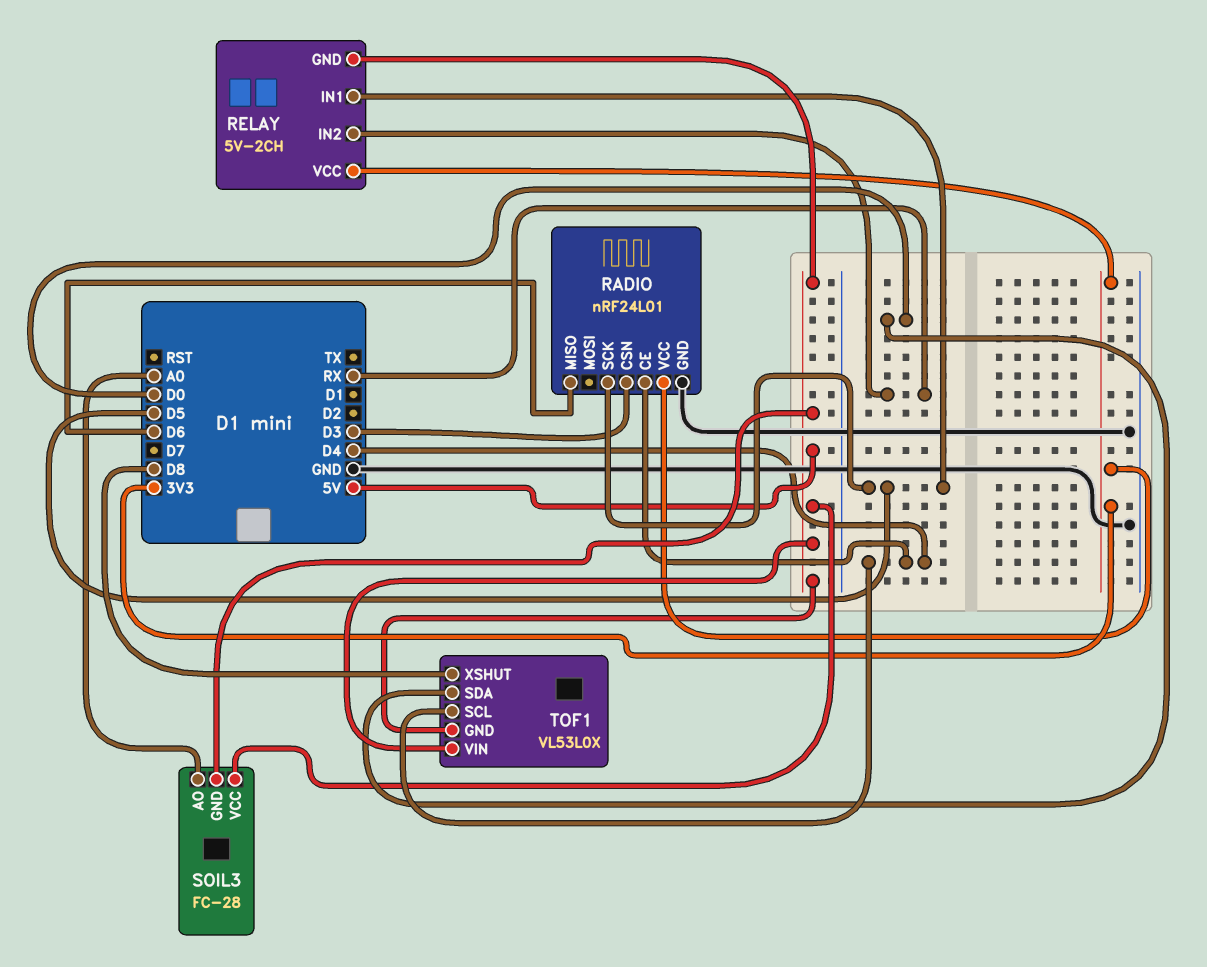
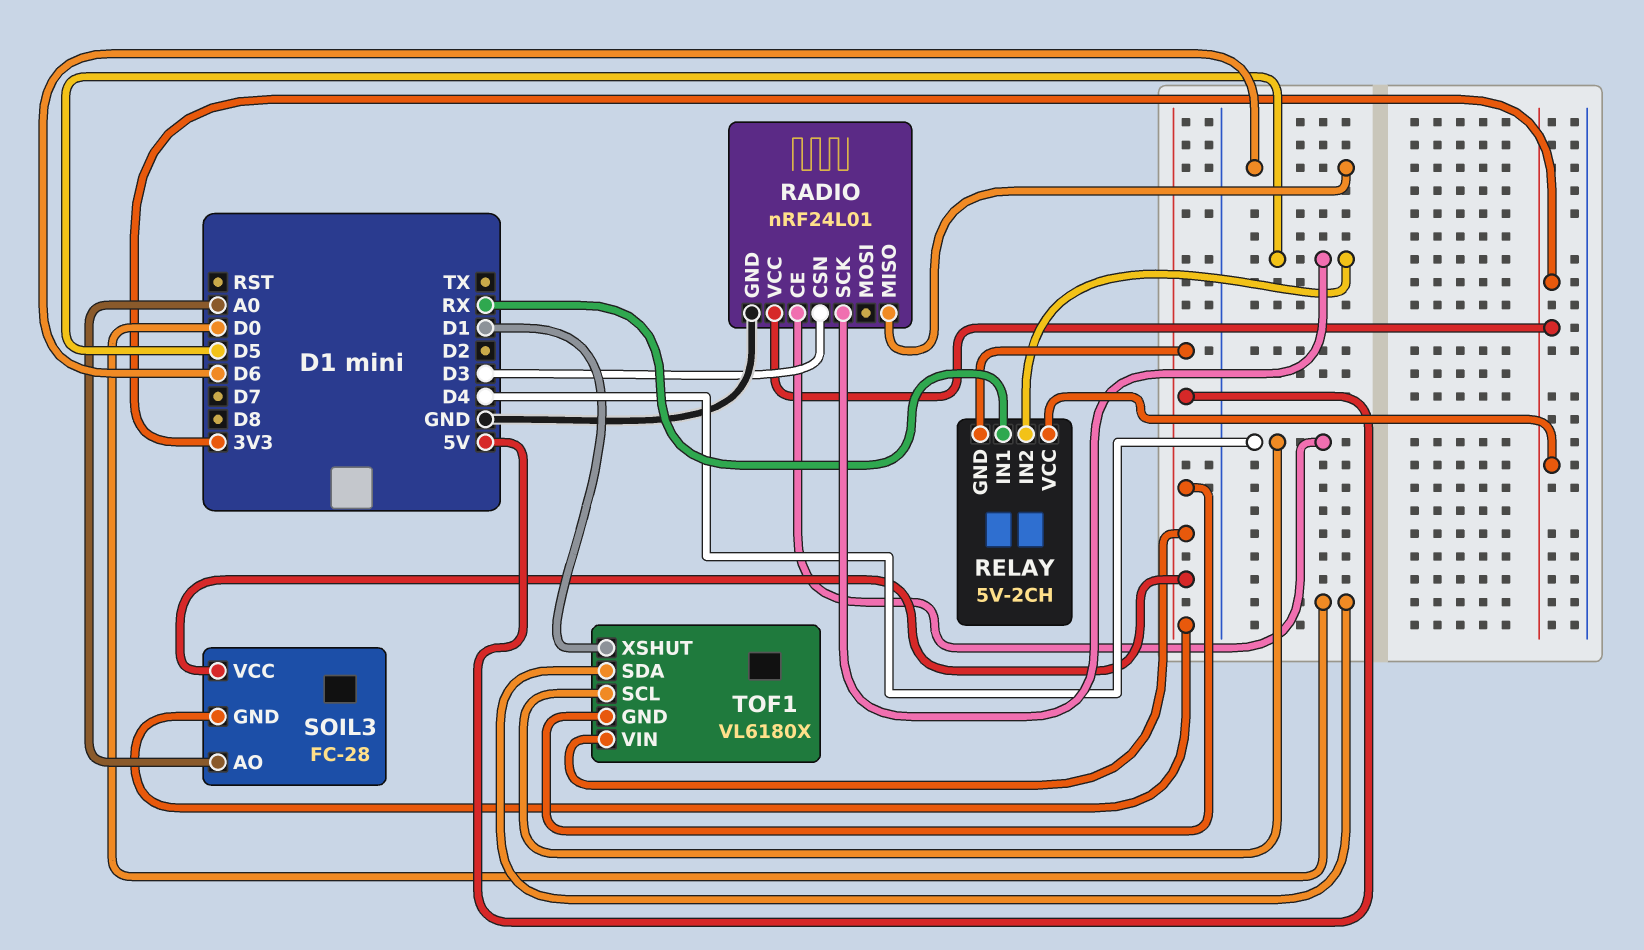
RELAY pin IN1: D5 -> RX
RELAY pin IN2: RX -> D5
TOF1: VL53L0X -> VL6180X
TOF1 pin XSHUT: D8 -> D1

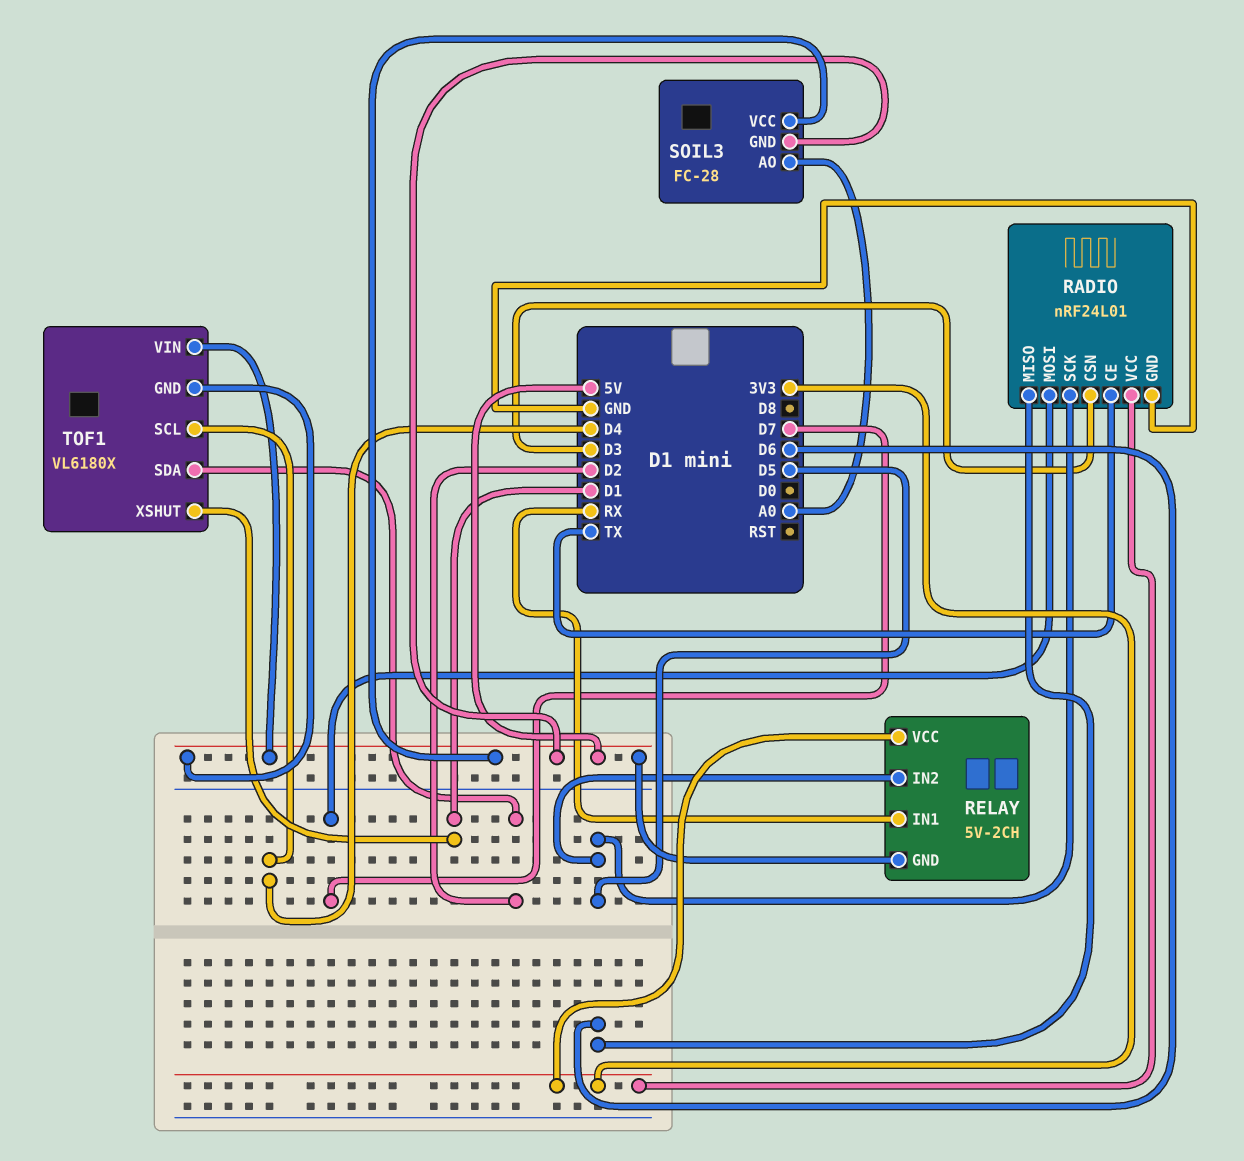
RADIO pin CE: D4 -> TX
RADIO pin MOSI: none -> D7
TOF1 pin SDA: D0 -> D2

